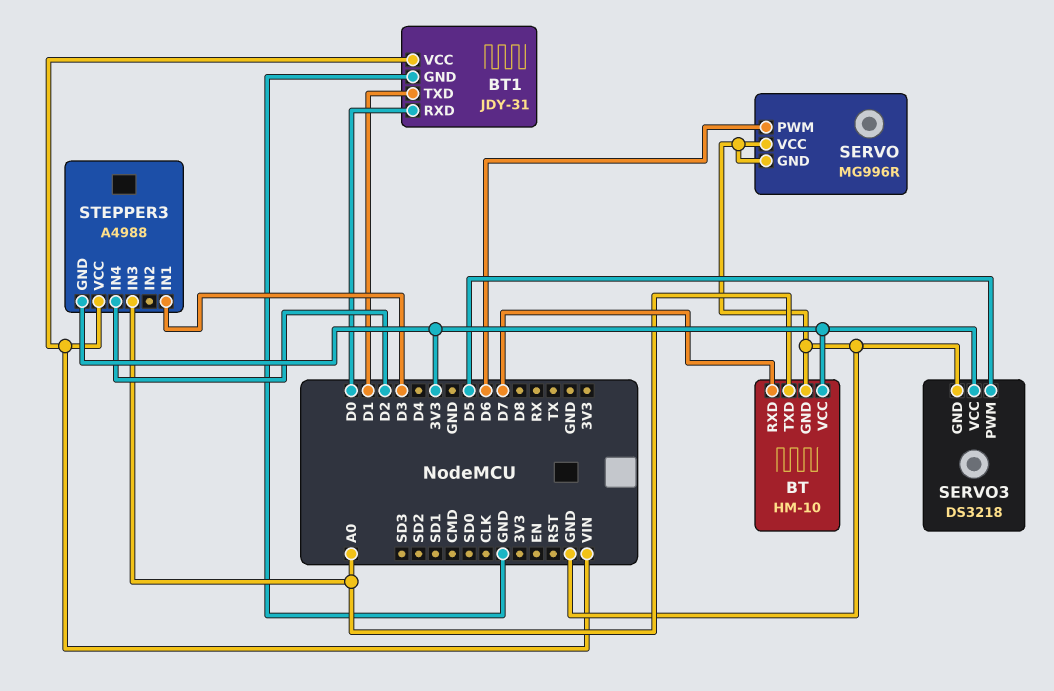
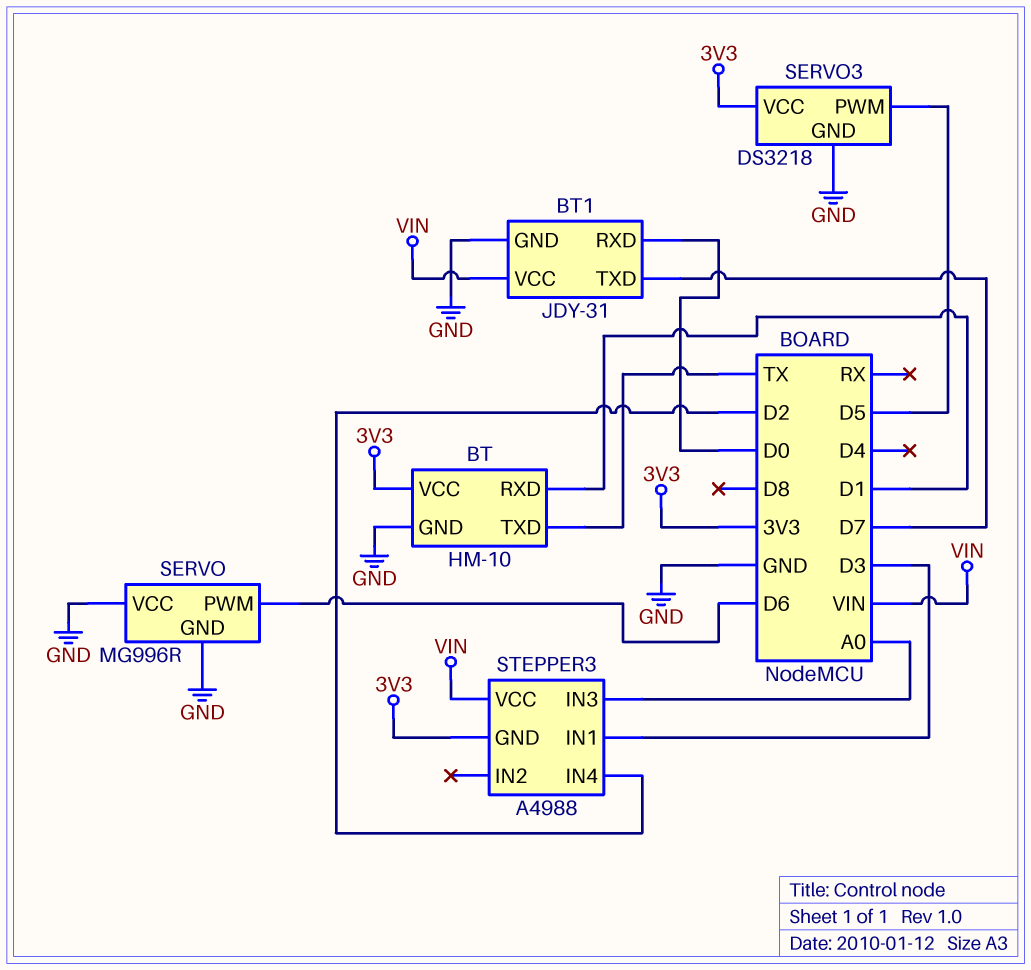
BT pin RXD: D7 -> D1
BT pin TXD: A0 -> TX
BT1 pin TXD: D1 -> D7

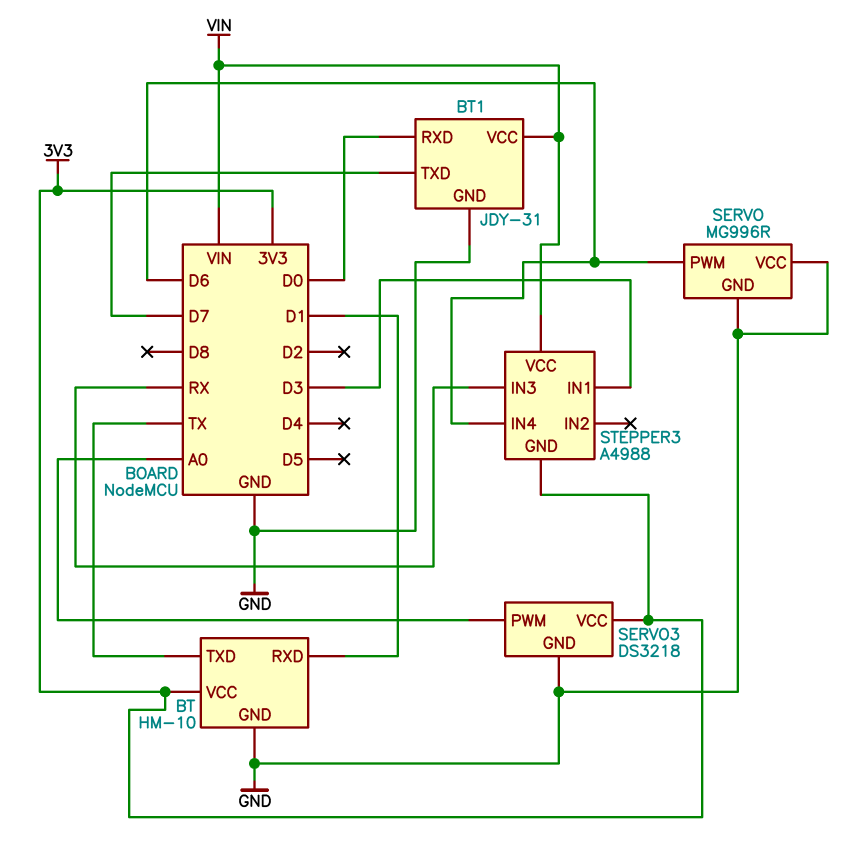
SERVO3 pin PWM: D5 -> A0
STEPPER3 pin IN3: A0 -> RX
STEPPER3 pin IN4: D2 -> D6

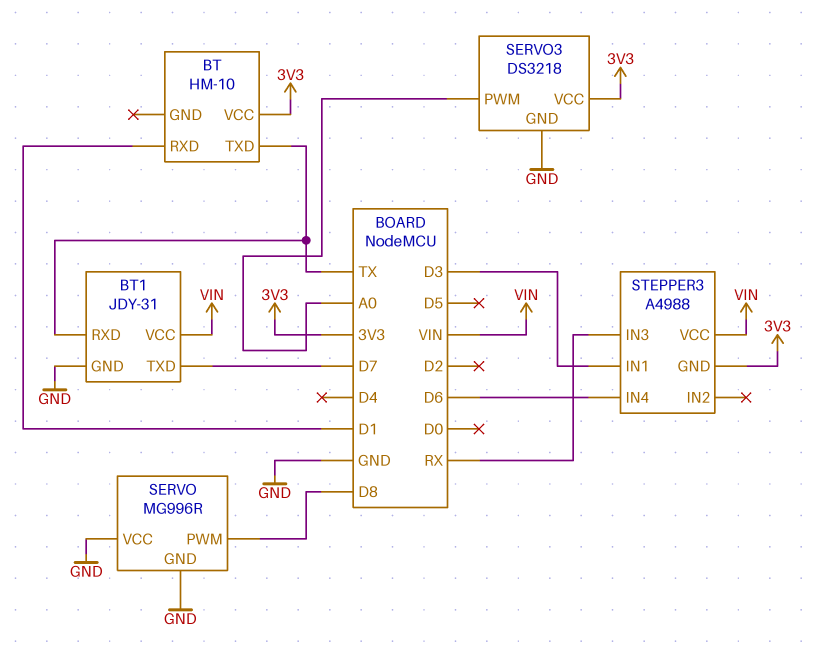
BT pin GND: GND -> none
BT1 pin RXD: D0 -> TX
SERVO pin PWM: D6 -> D8

